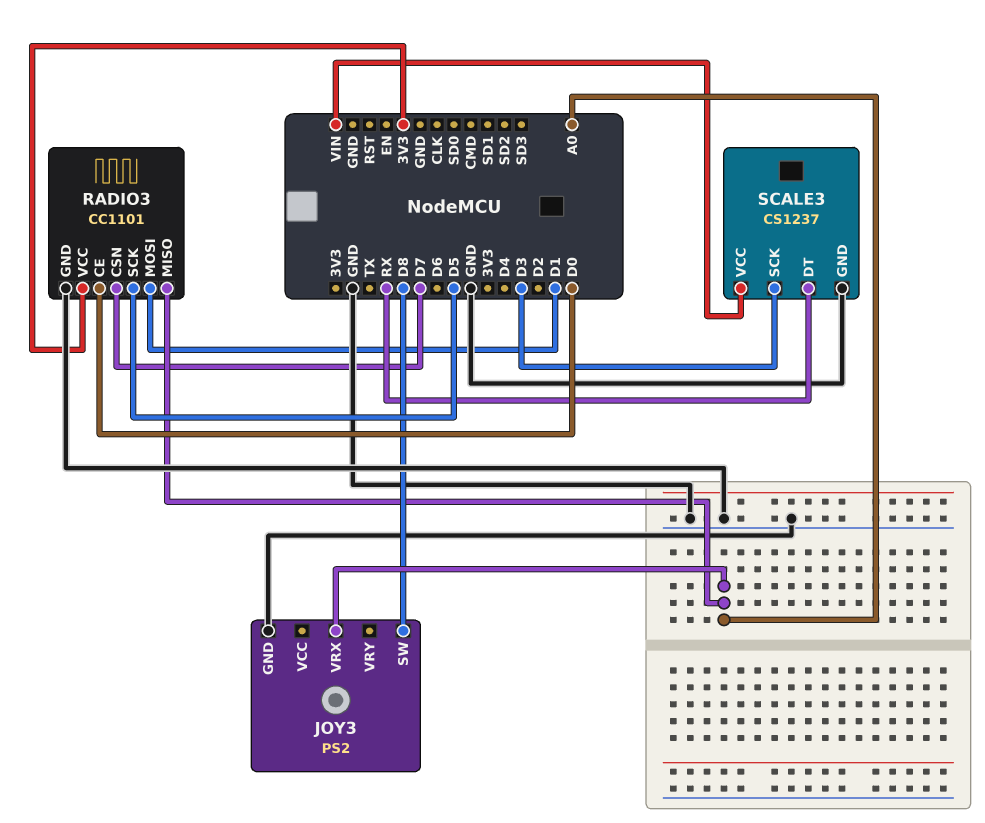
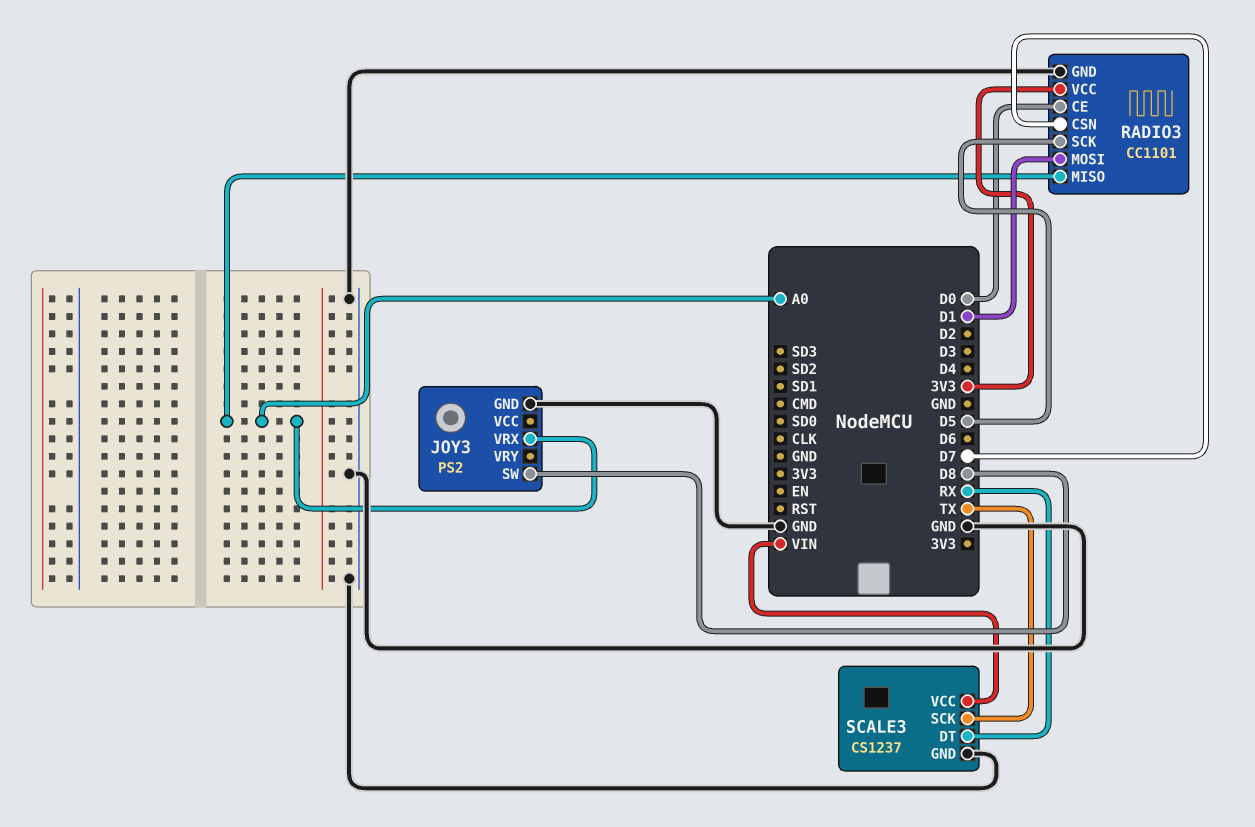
SCALE3 pin SCK: D3 -> TX

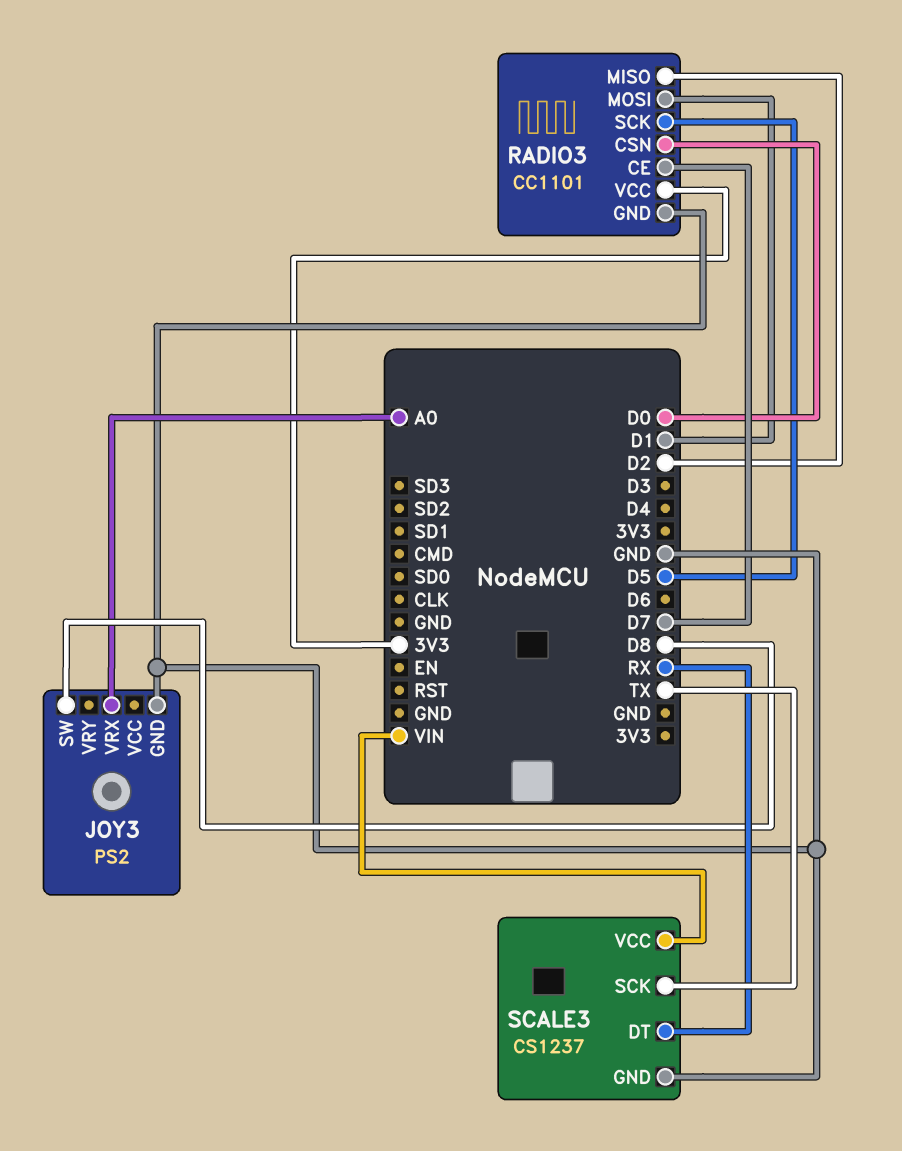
RADIO3 pin CE: D0 -> D7
RADIO3 pin CSN: D7 -> D0
RADIO3 pin MISO: A0 -> D2

